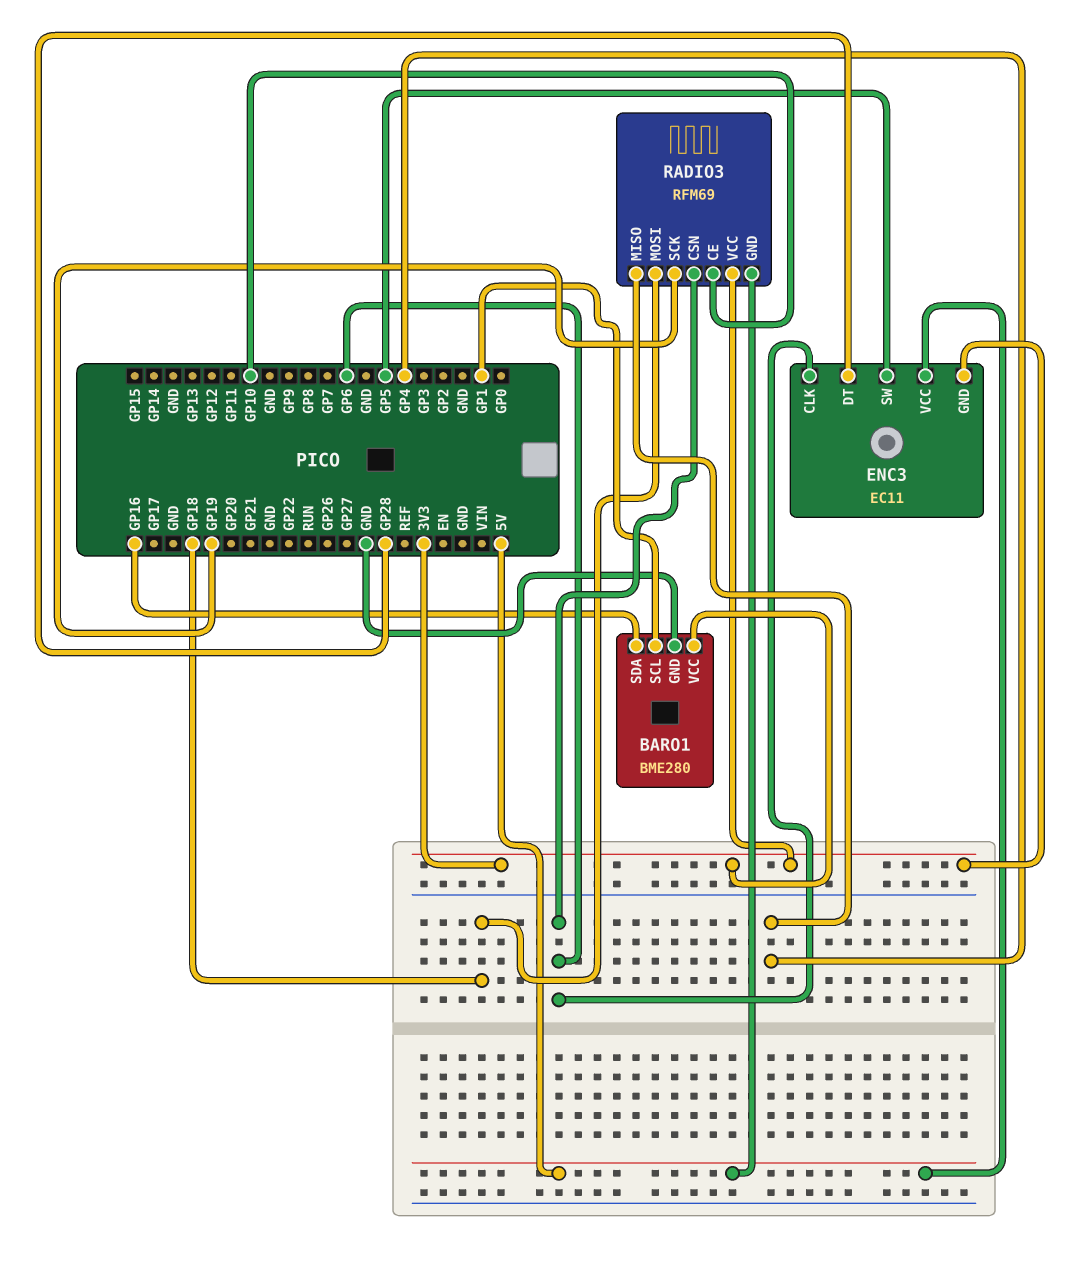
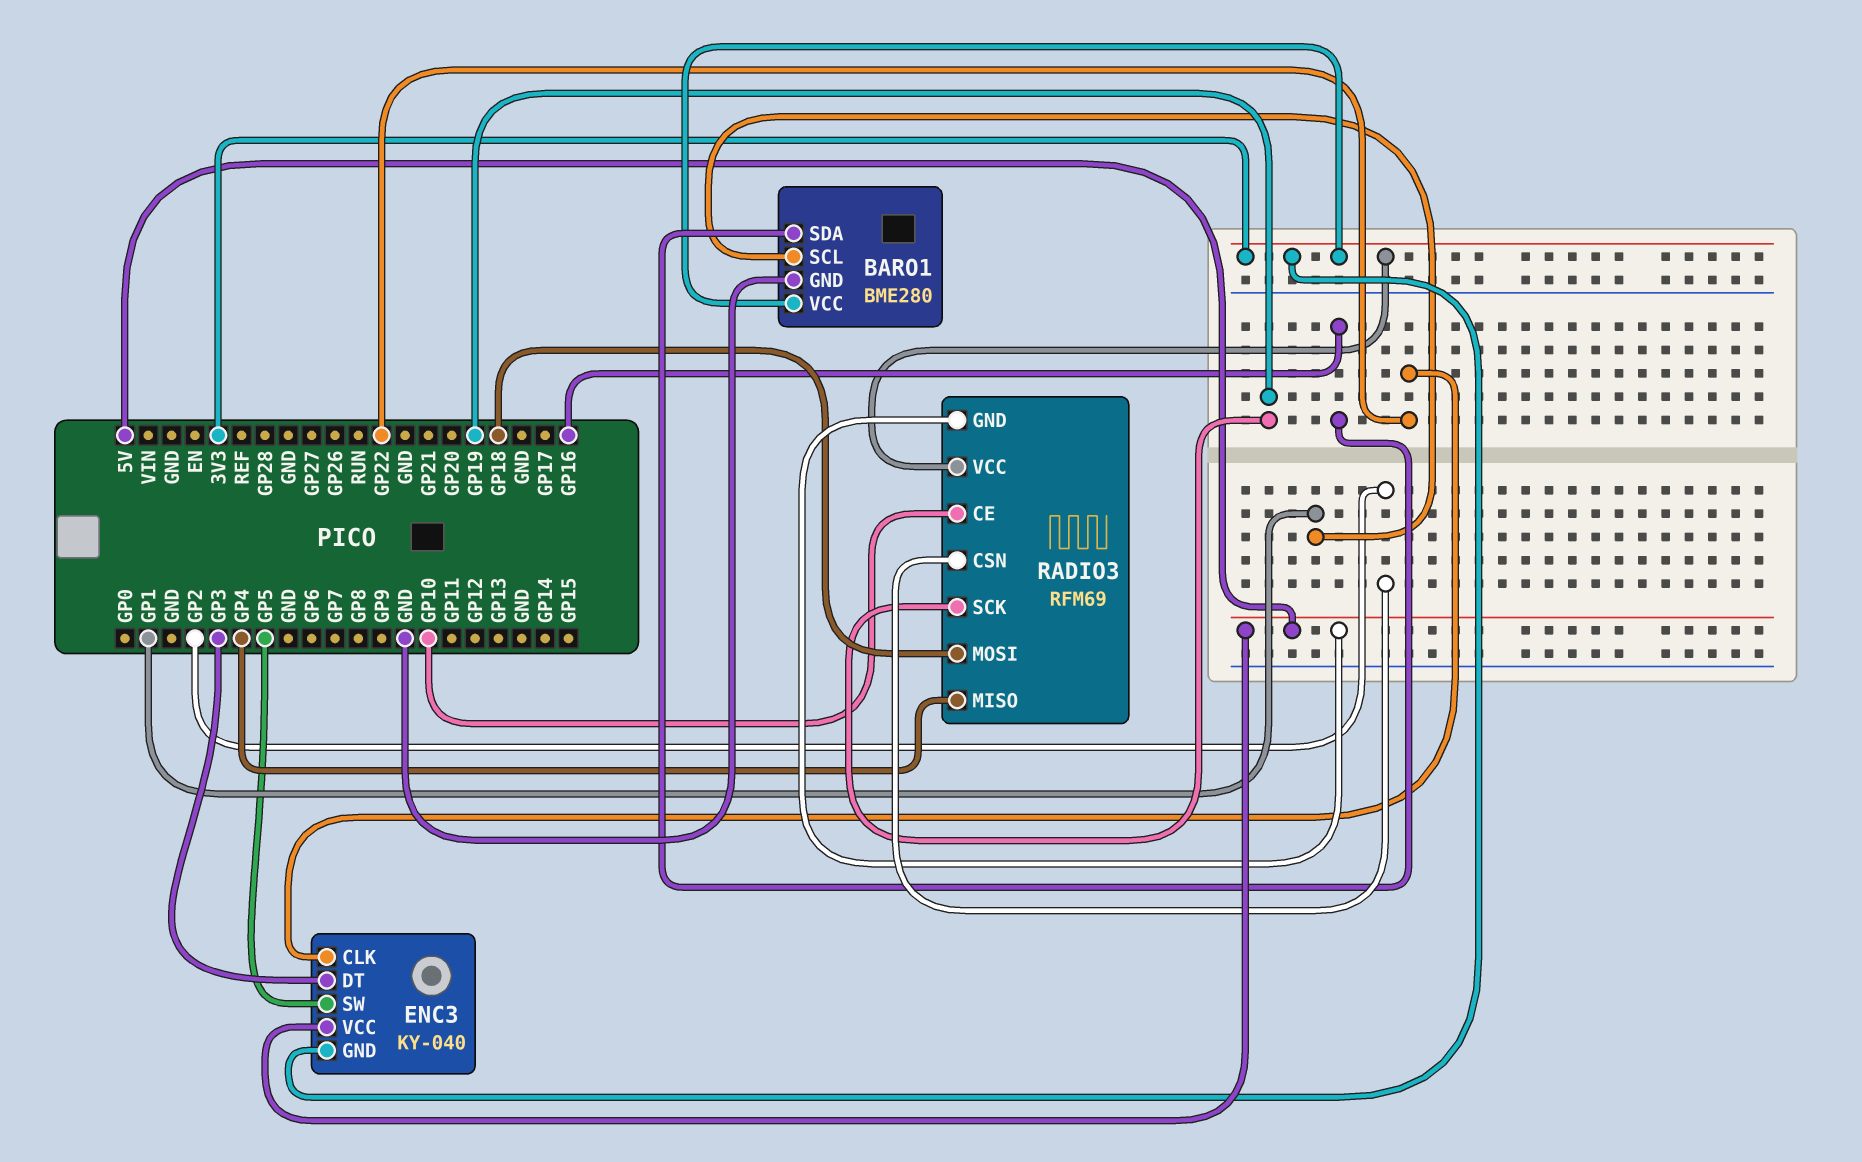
ENC3: EC11 -> KY-040
ENC3 pin CLK: GP6 -> GP22
ENC3 pin DT: GP28 -> GP3
RADIO3 pin CSN: GP6 -> GP2

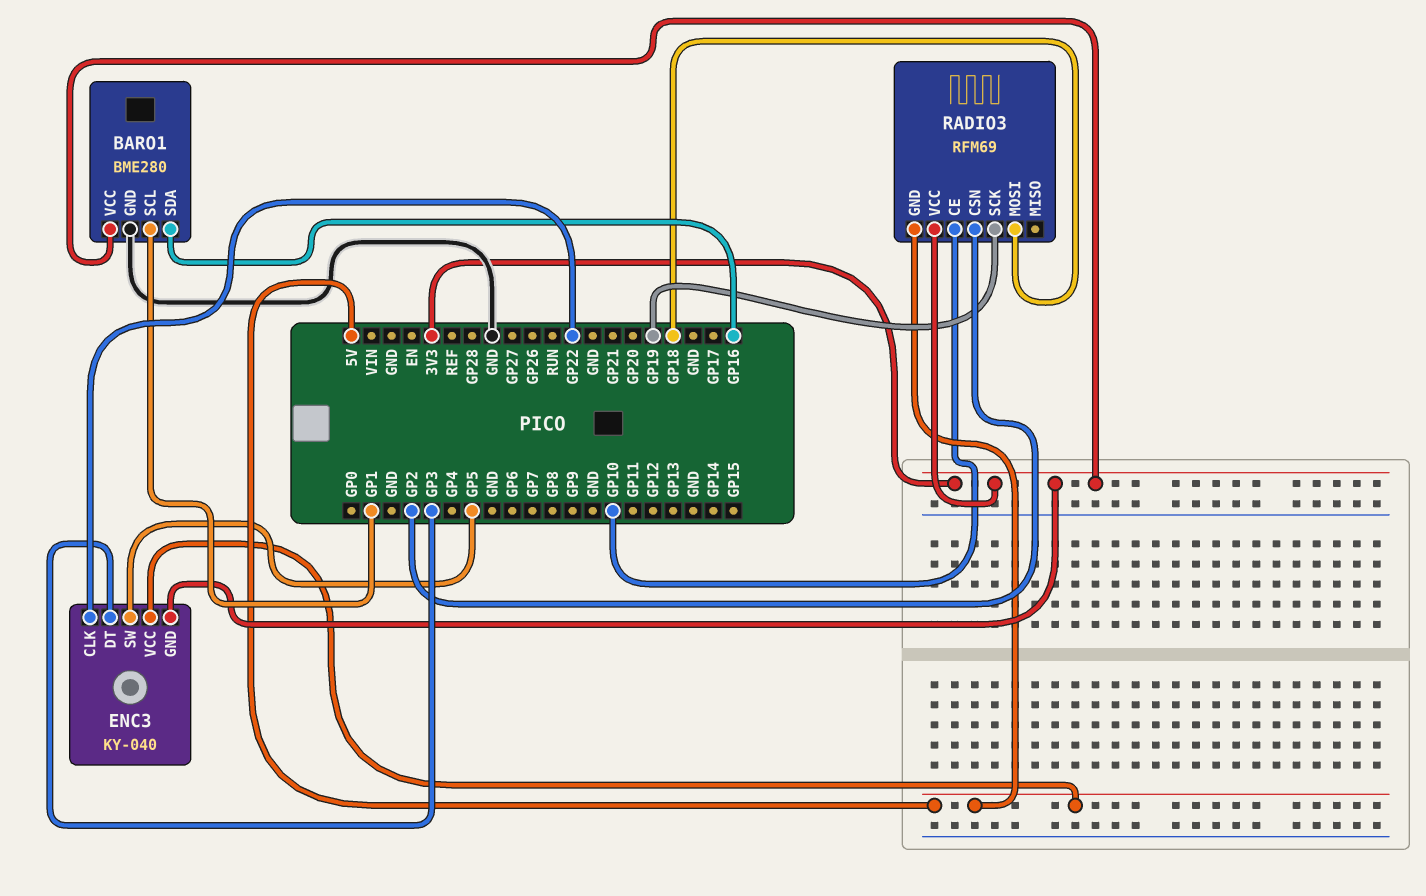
RADIO3 pin MISO: GP4 -> none

